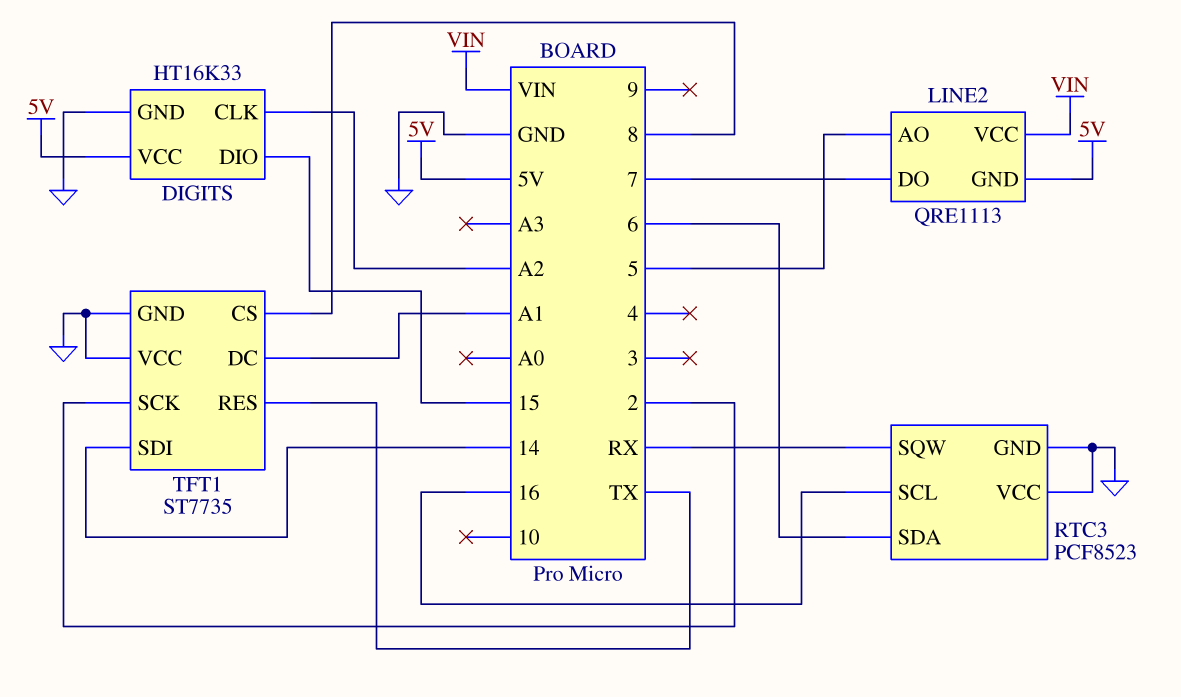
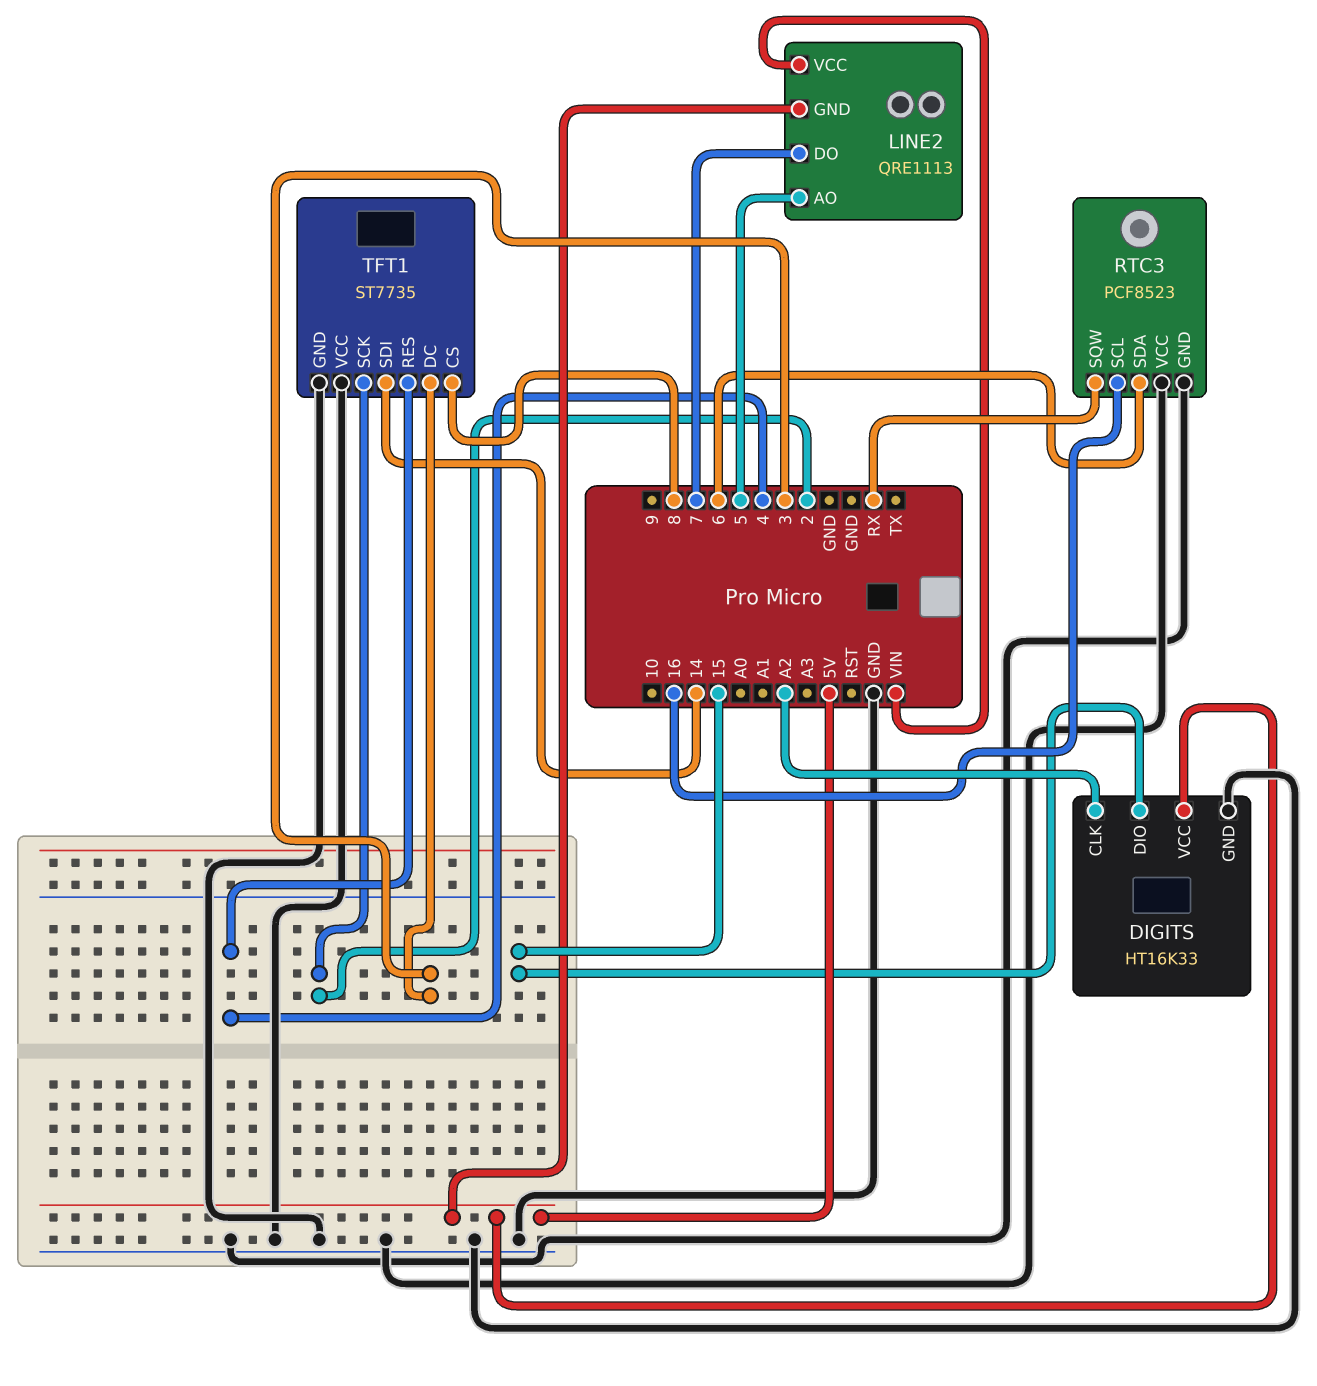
TFT1 pin DC: A1 -> 3
TFT1 pin RES: TX -> 4

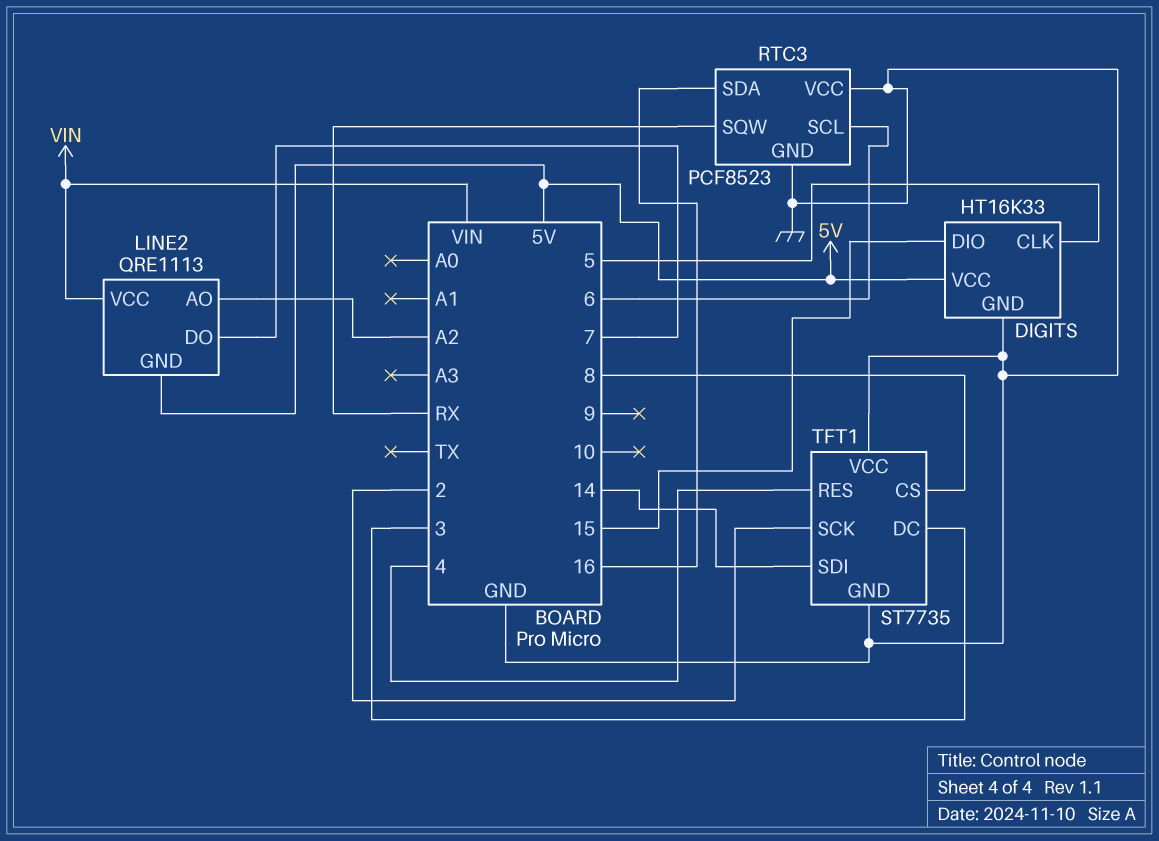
DIGITS pin CLK: A2 -> 5
LINE2 pin AO: 5 -> A2
RTC3 pin SCL: 16 -> 6
RTC3 pin SDA: 6 -> 16

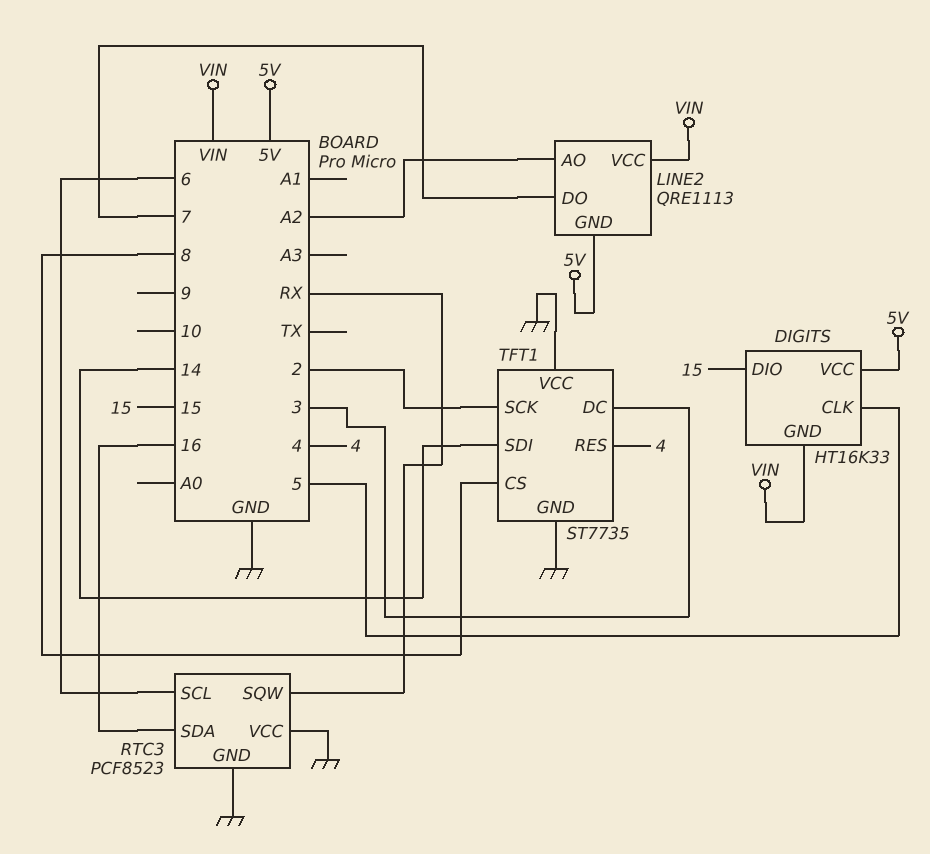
DIGITS pin GND: GND -> VIN

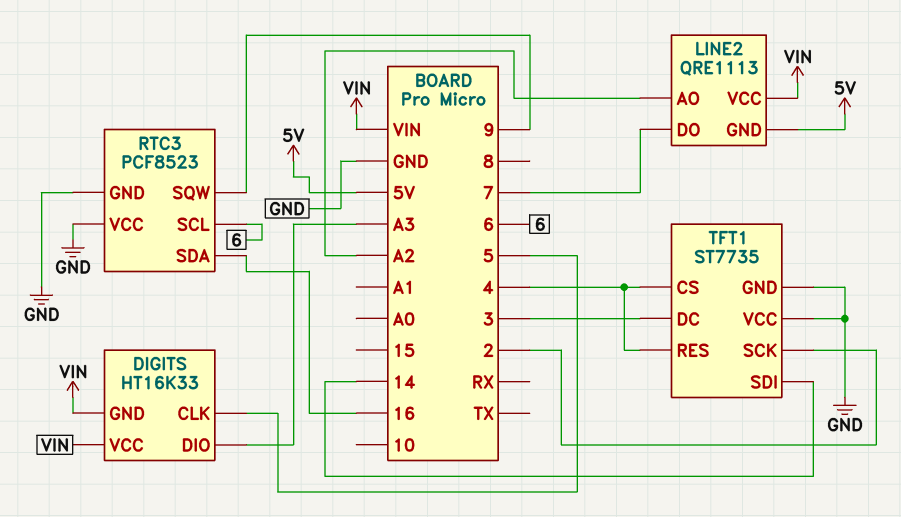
DIGITS pin DIO: 15 -> A3
DIGITS pin VCC: 5V -> VIN
RTC3 pin SQW: RX -> 9
TFT1 pin CS: 8 -> 4

